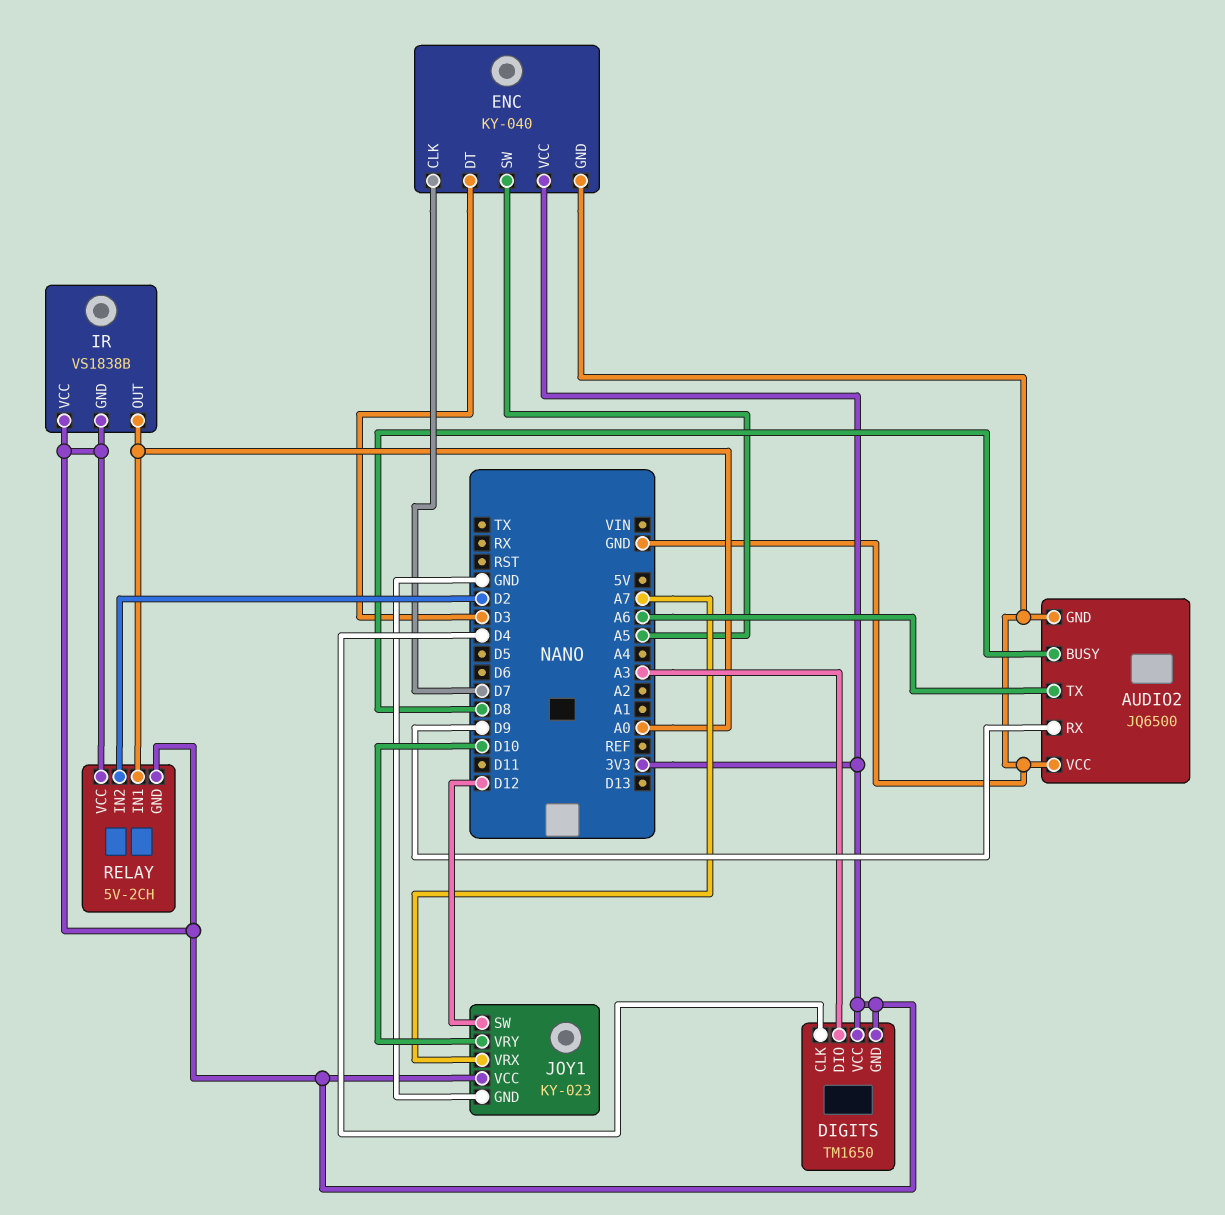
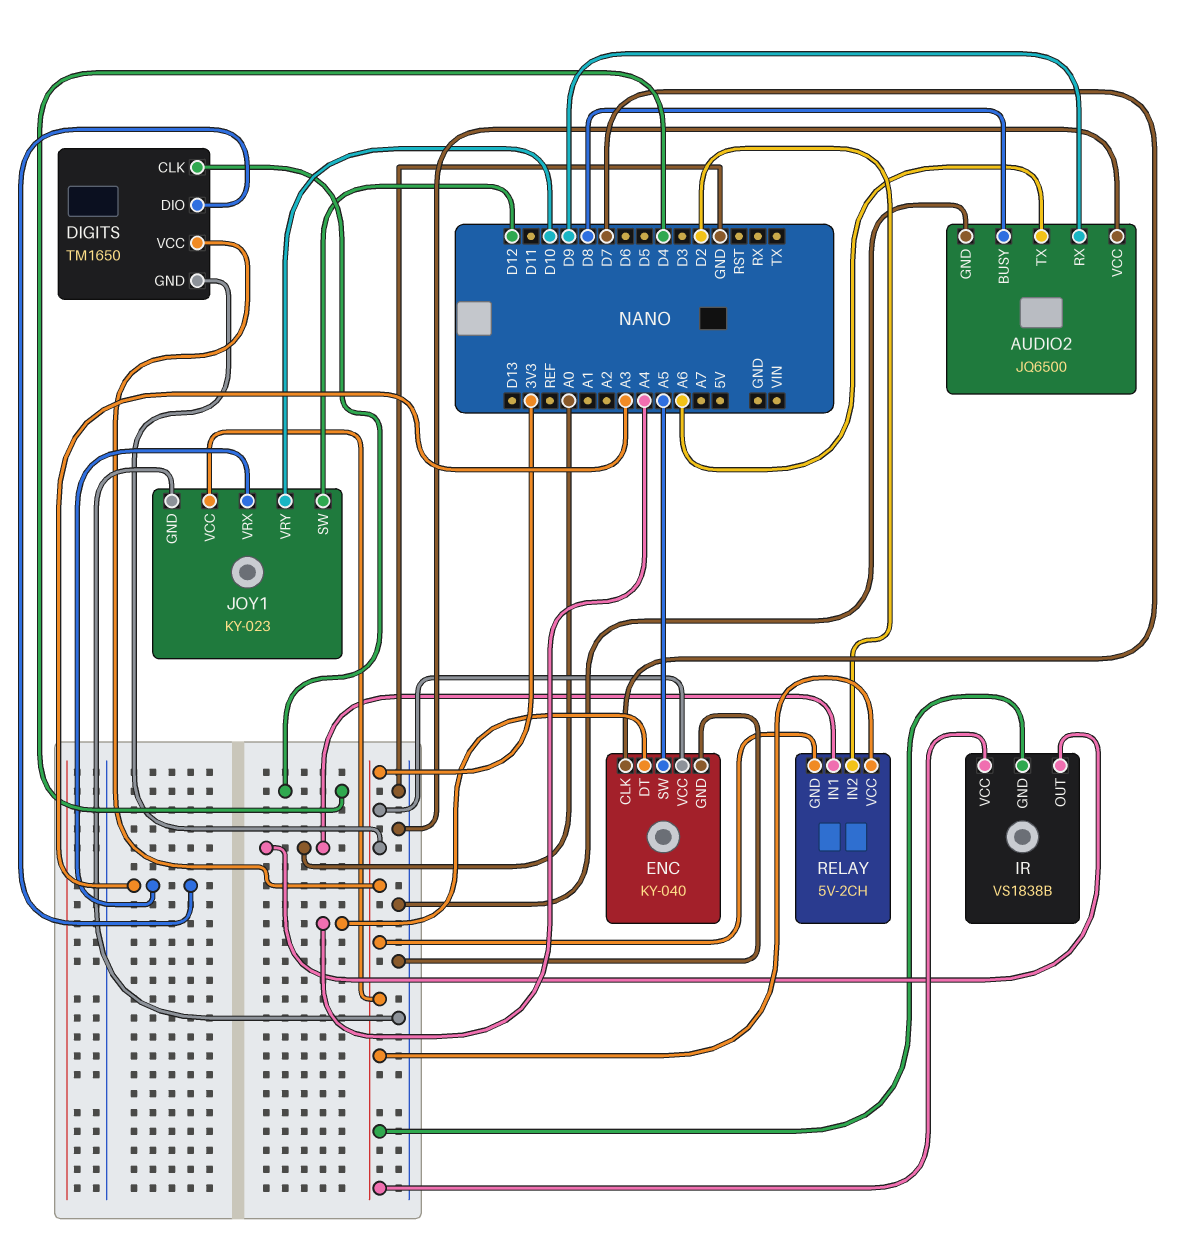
ENC pin DT: D3 -> A4
JOY1 pin VRX: A7 -> A3

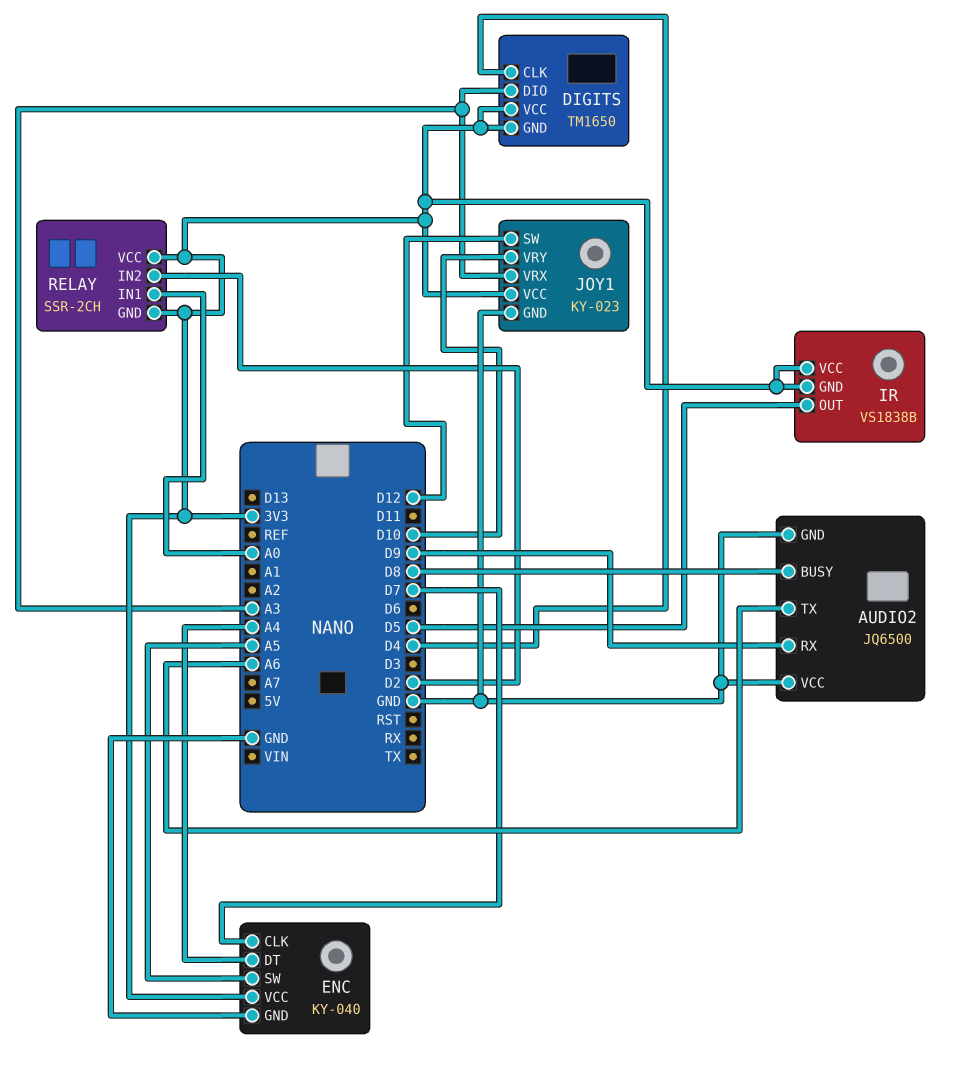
IR pin OUT: A0 -> D5
RELAY: 5V-2CH -> SSR-2CH

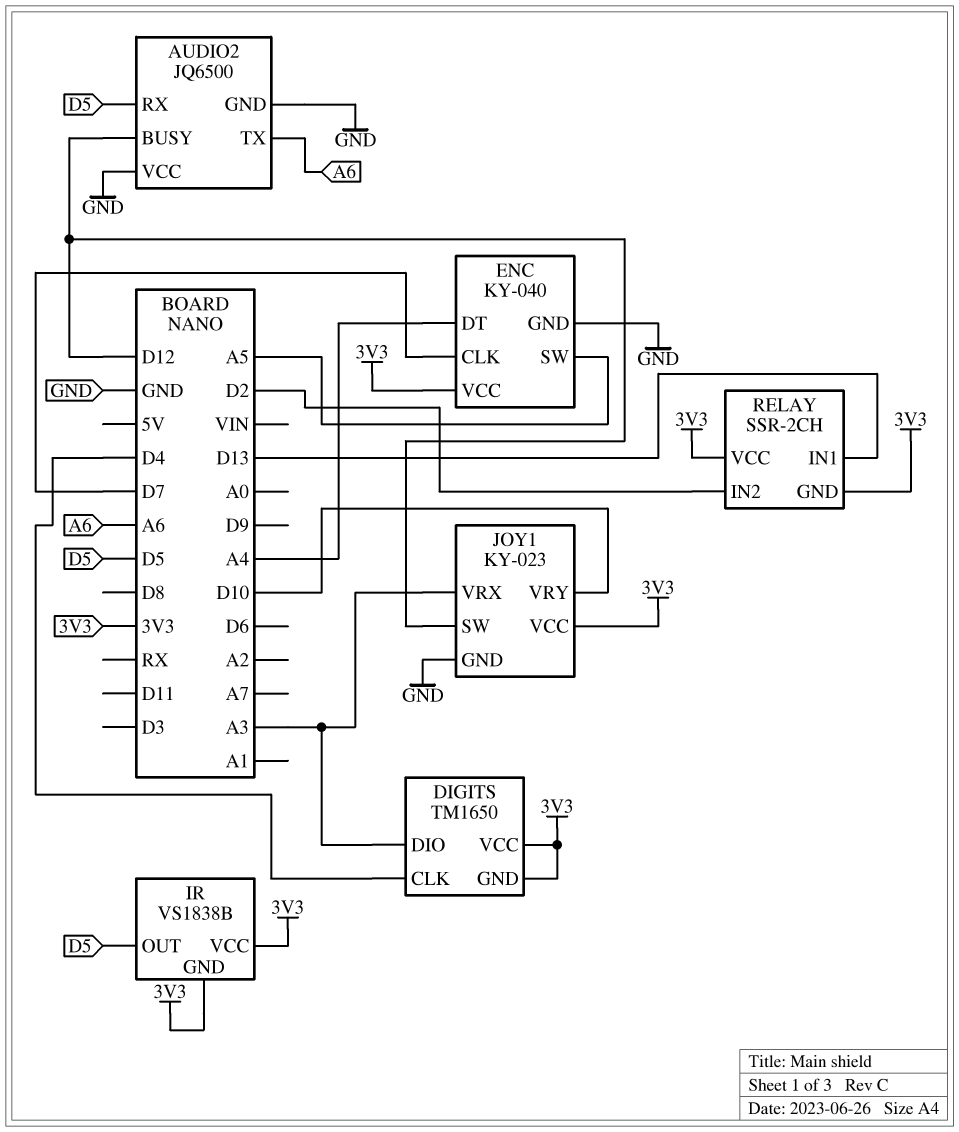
AUDIO2 pin BUSY: D8 -> D12
AUDIO2 pin RX: D9 -> D5
RELAY pin IN1: A0 -> D13

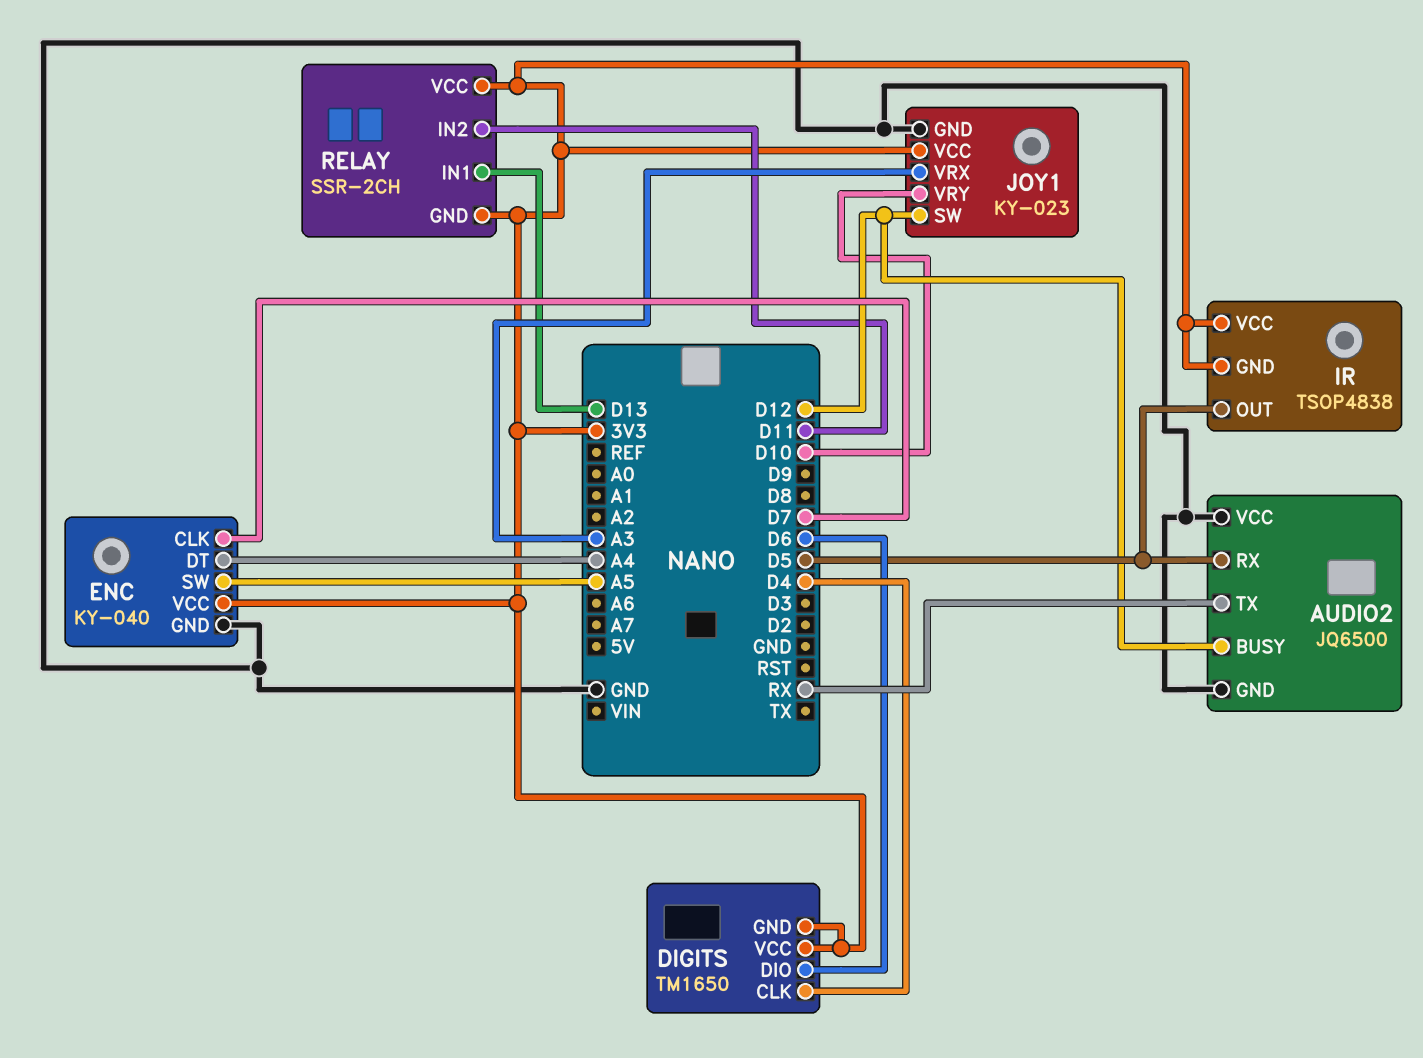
AUDIO2 pin TX: A6 -> RX
DIGITS pin DIO: A3 -> D6
IR: VS1838B -> TSOP4838
RELAY pin IN2: D2 -> D11

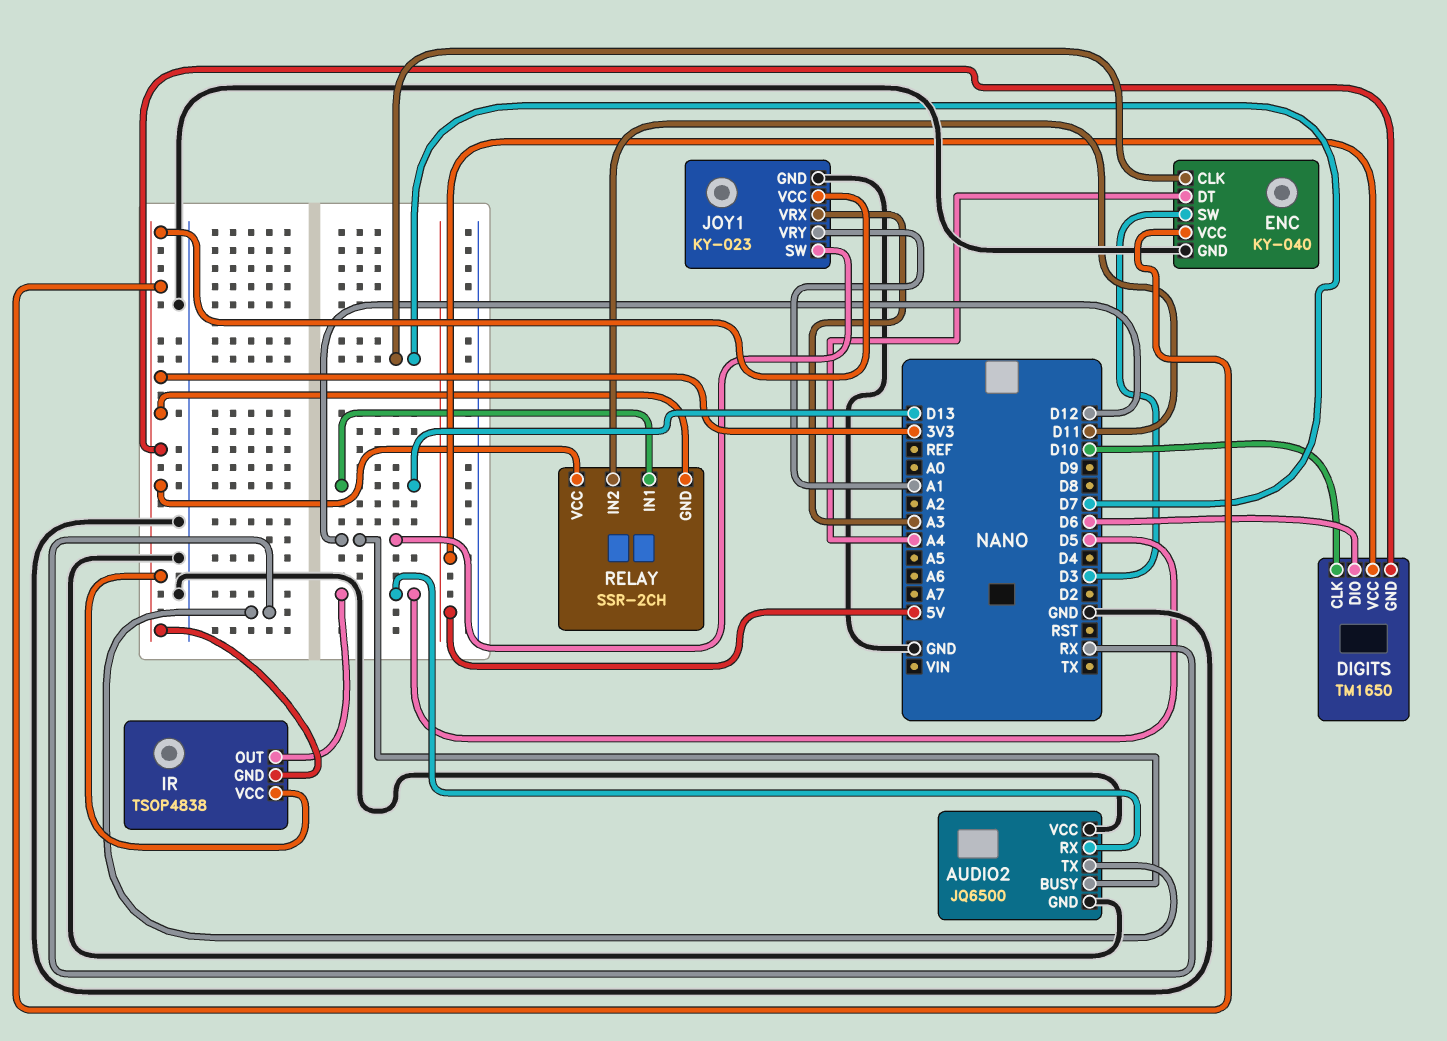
DIGITS pin CLK: D4 -> D10
DIGITS pin VCC: 3V3 -> 5V
ENC pin SW: A5 -> D3
JOY1 pin VRY: D10 -> A1

